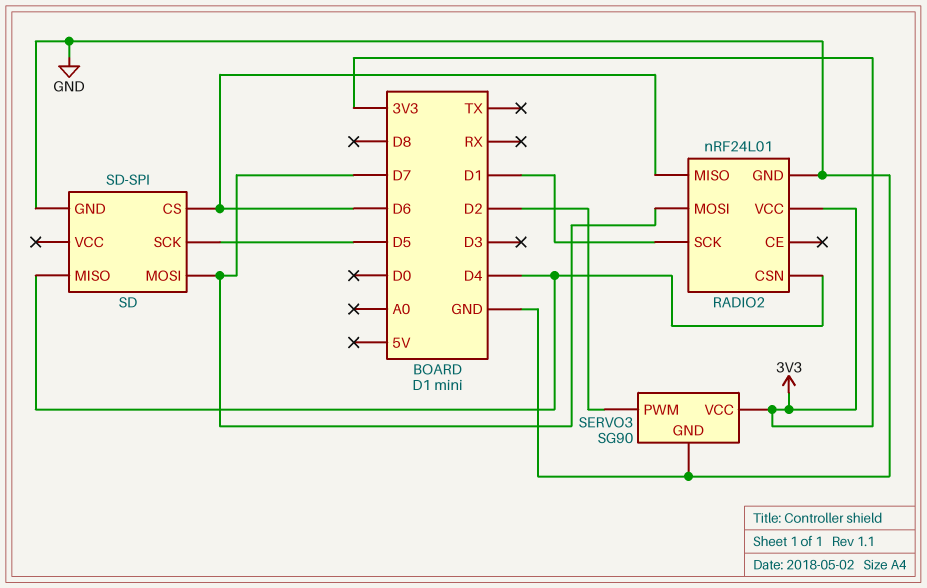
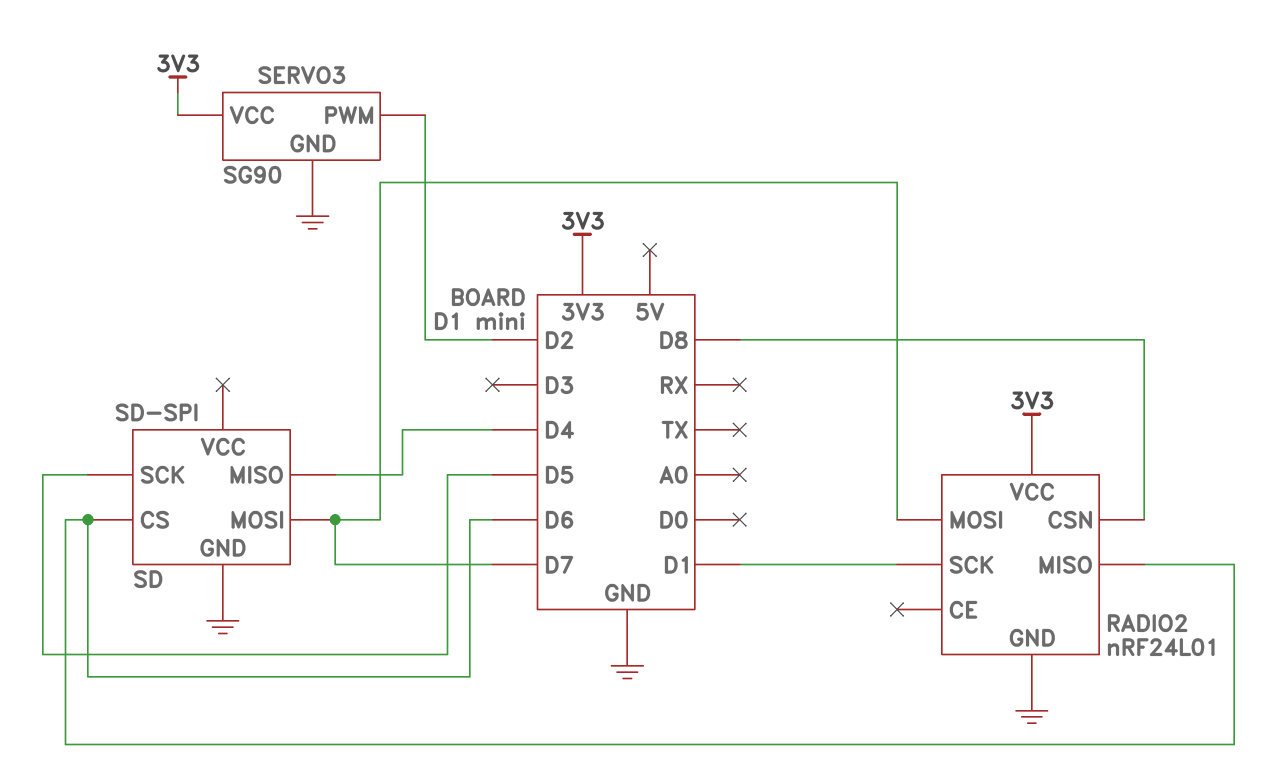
RADIO2 pin CSN: D4 -> D8

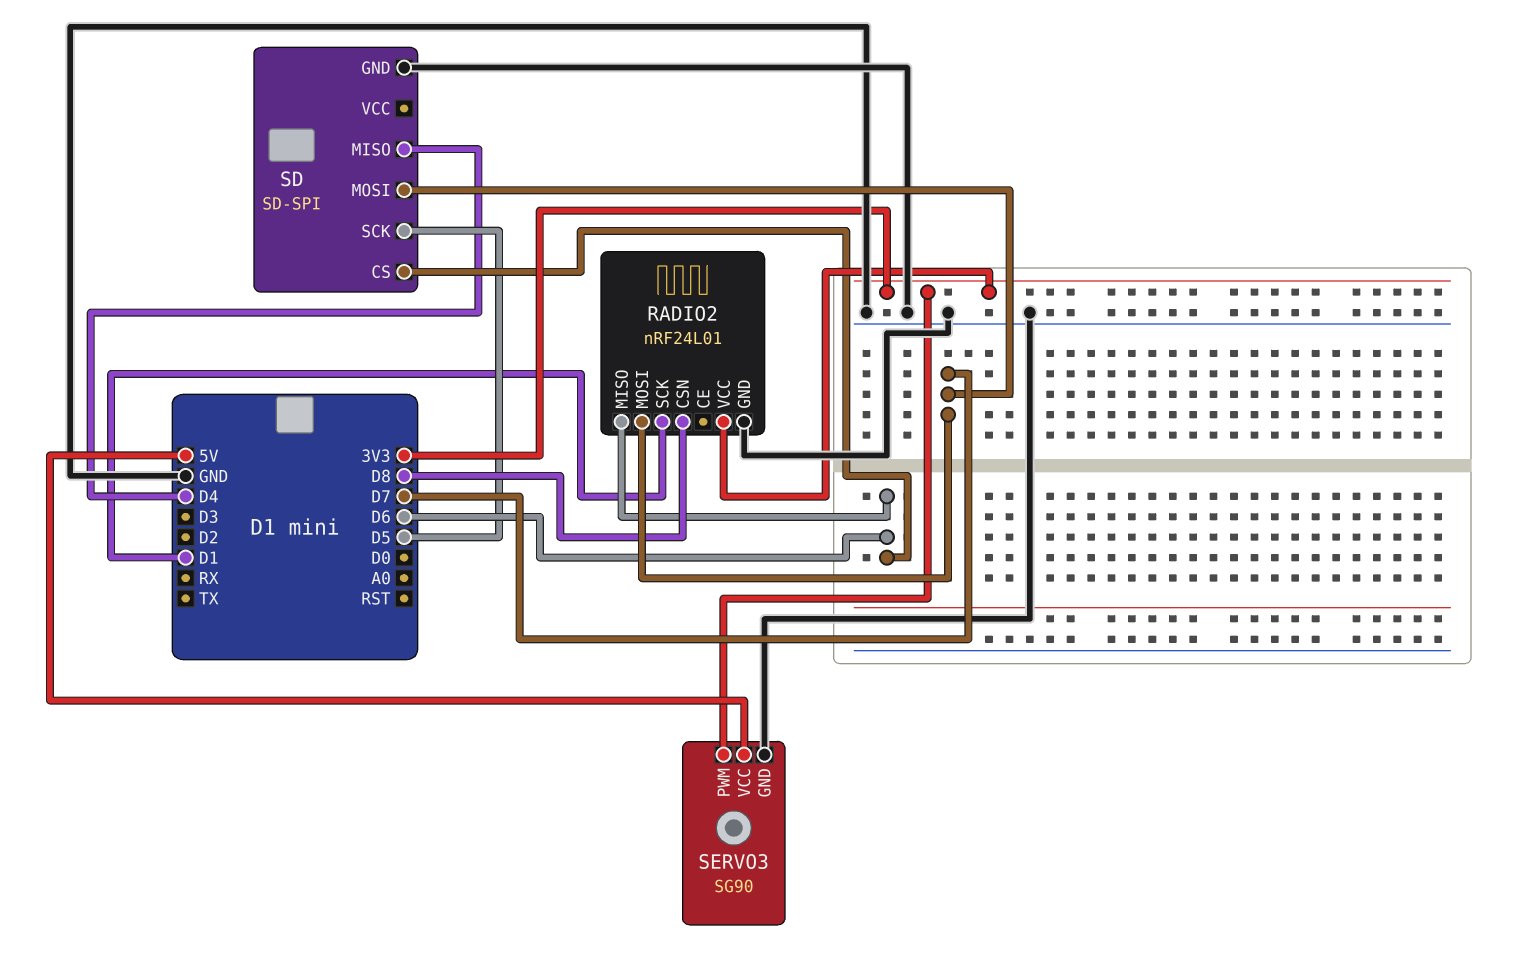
SERVO3 pin PWM: D2 -> 3V3
SERVO3 pin VCC: 3V3 -> 5V

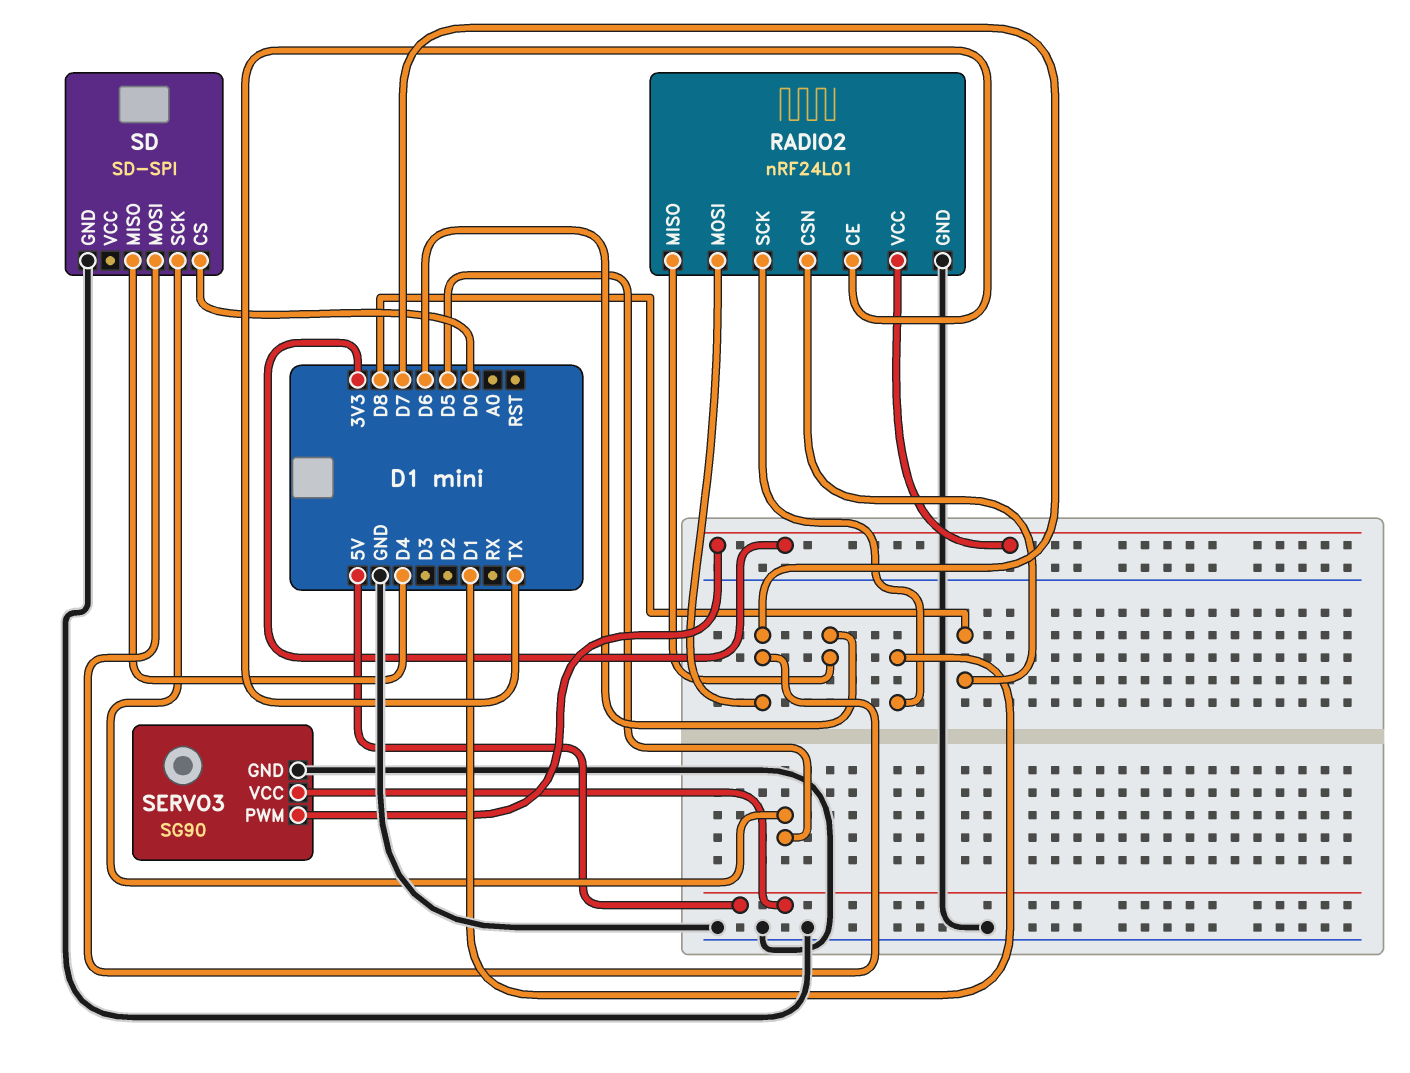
RADIO2 pin CE: none -> TX
SD pin CS: D6 -> D0

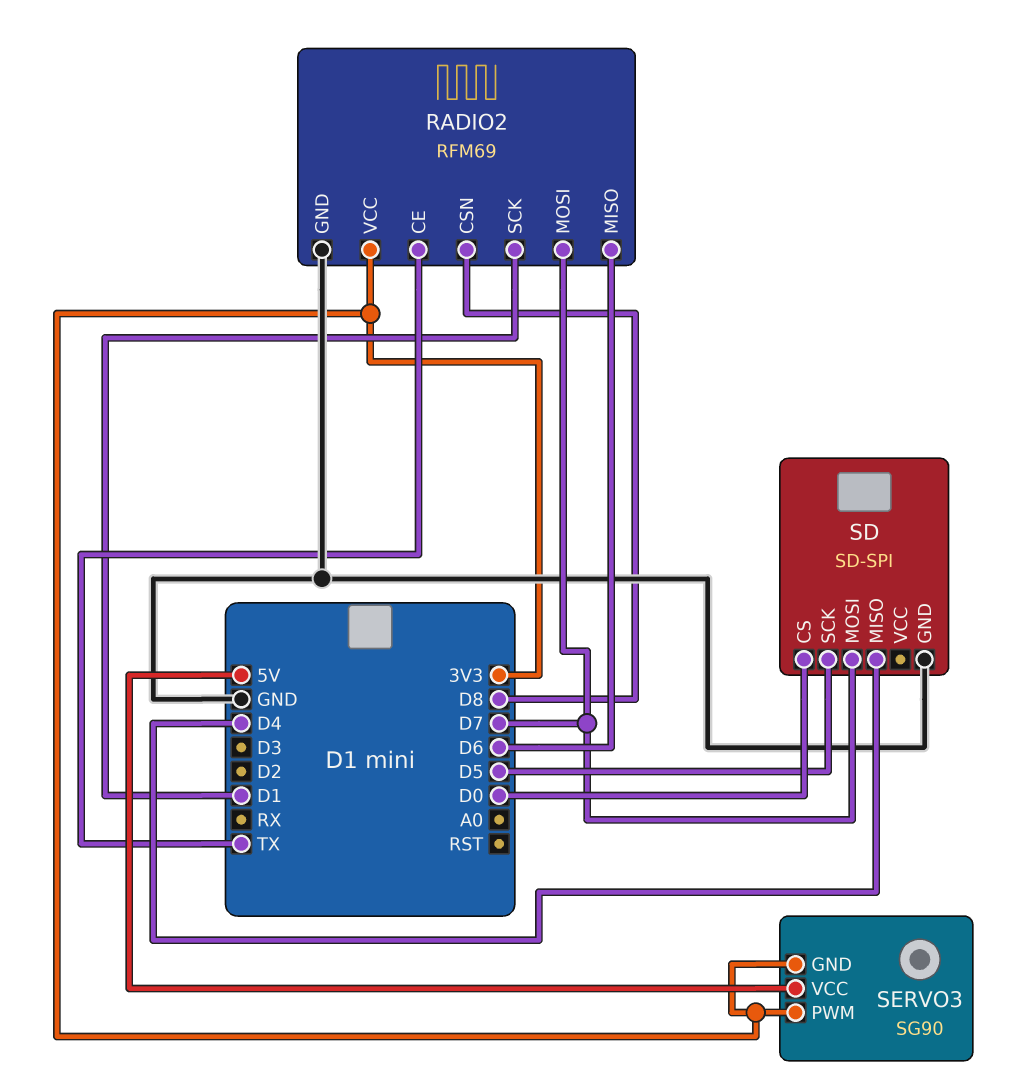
RADIO2: nRF24L01 -> RFM69
SERVO3 pin GND: GND -> 3V3

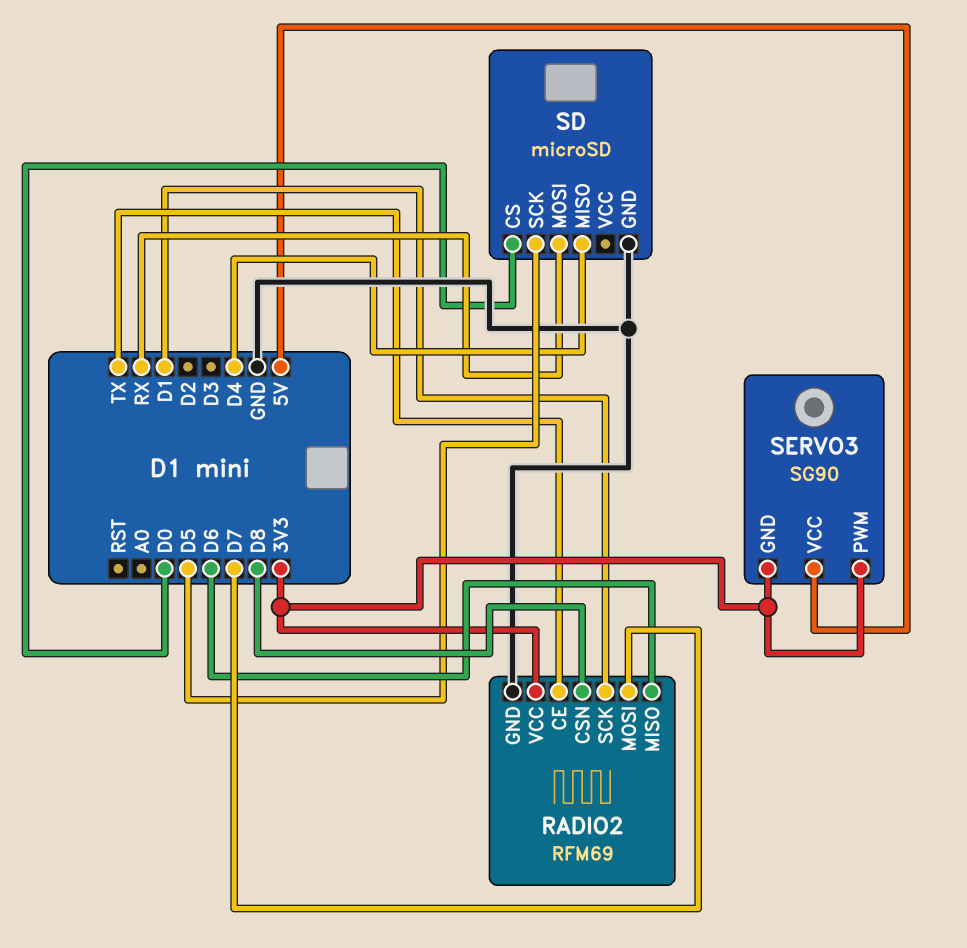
SD: SD-SPI -> microSD
SD pin MOSI: D7 -> RX

